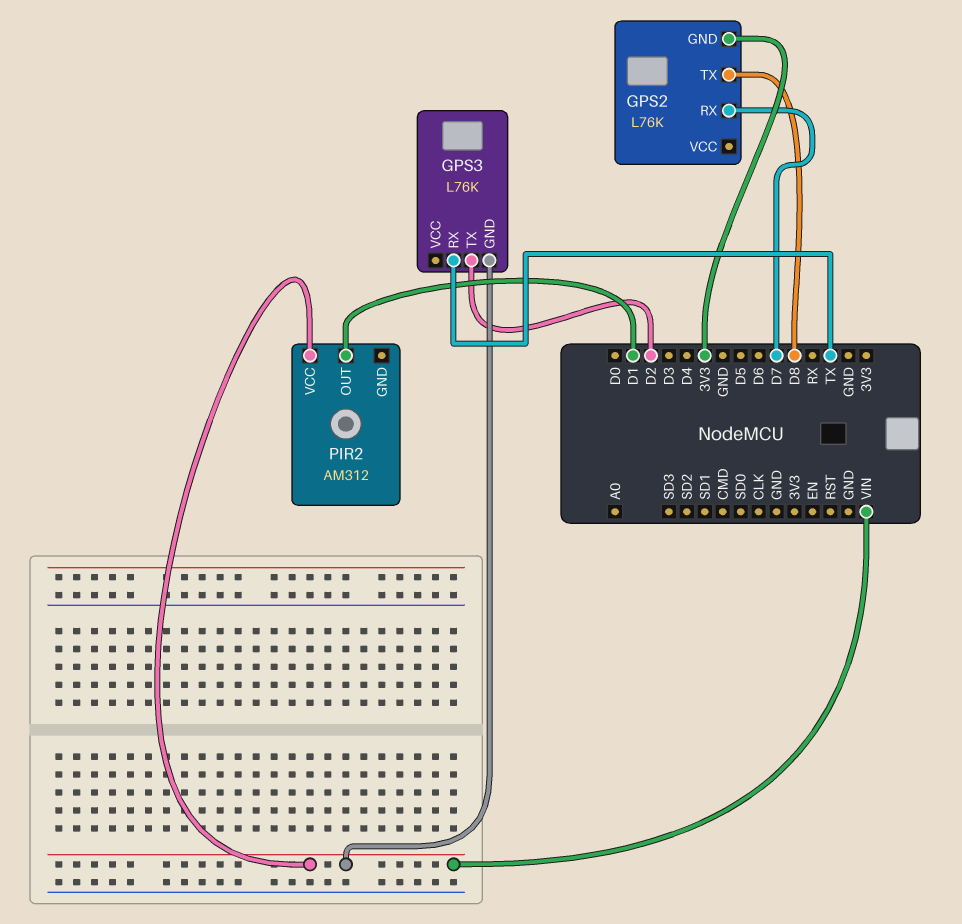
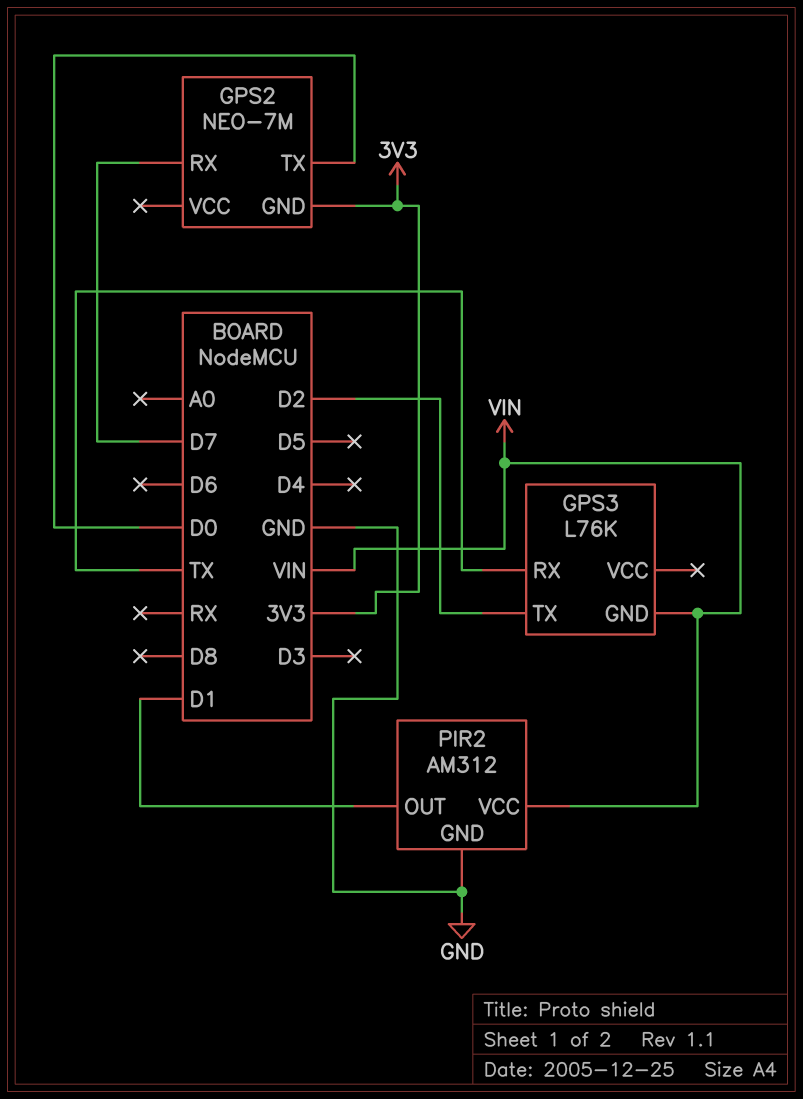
GPS2: L76K -> NEO-7M
GPS2 pin TX: D8 -> D0
PIR2 pin GND: none -> GND

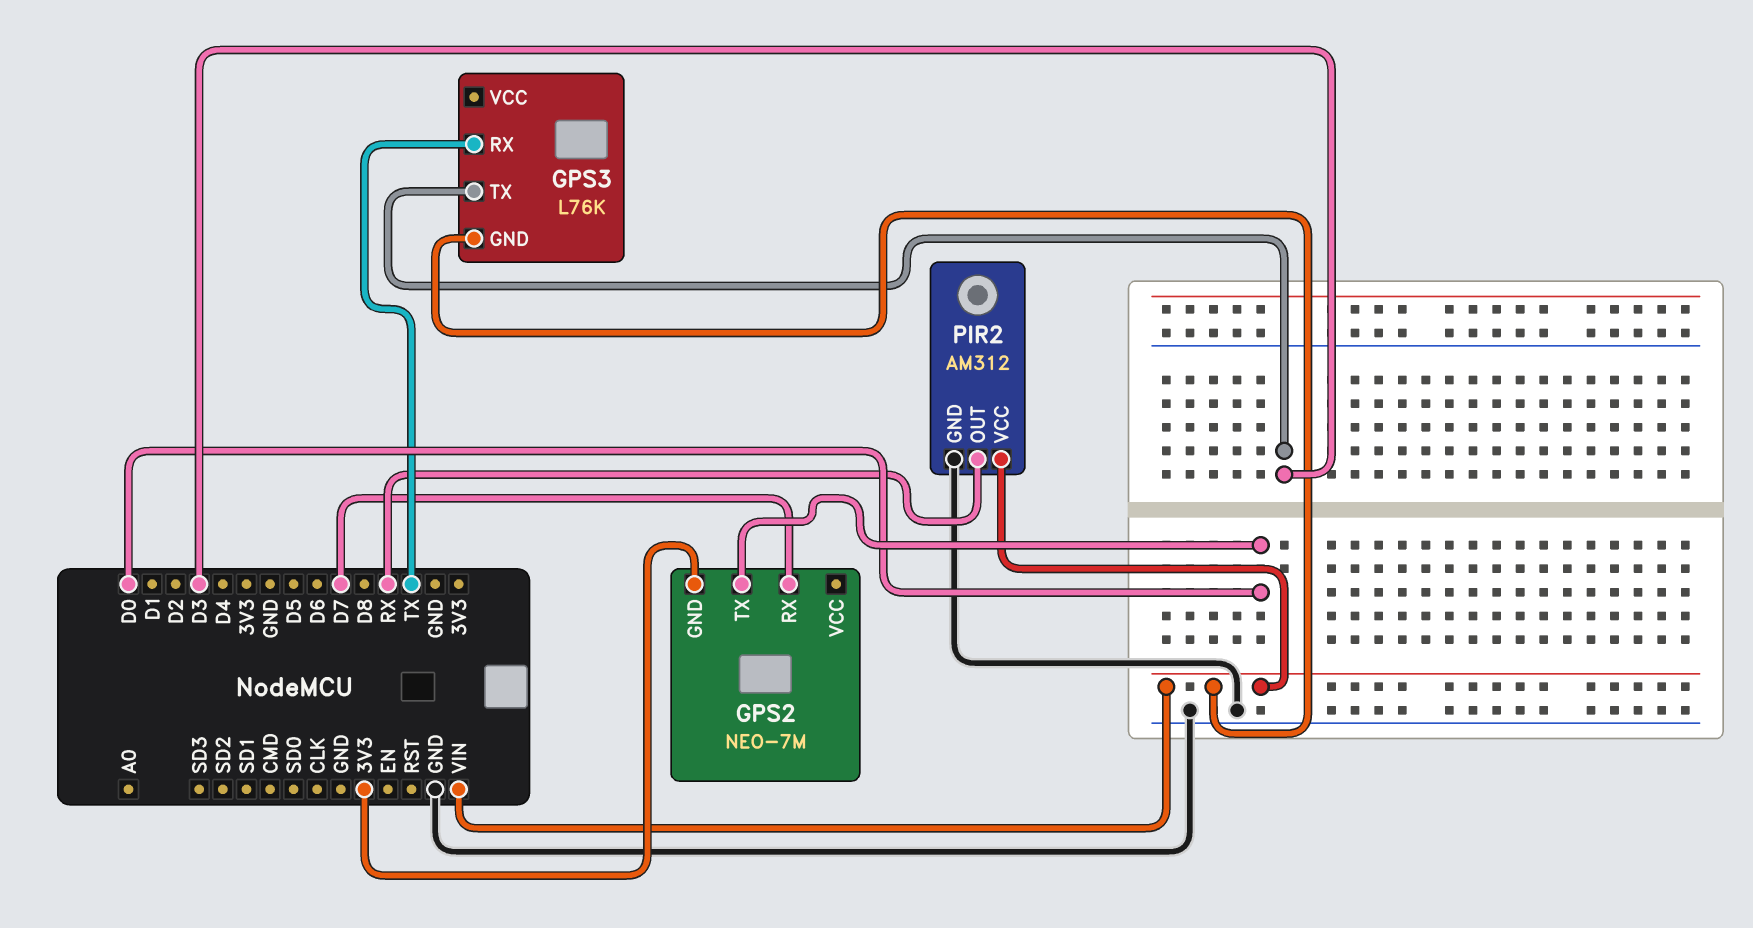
GPS3 pin TX: D2 -> D3
PIR2 pin OUT: D1 -> RX

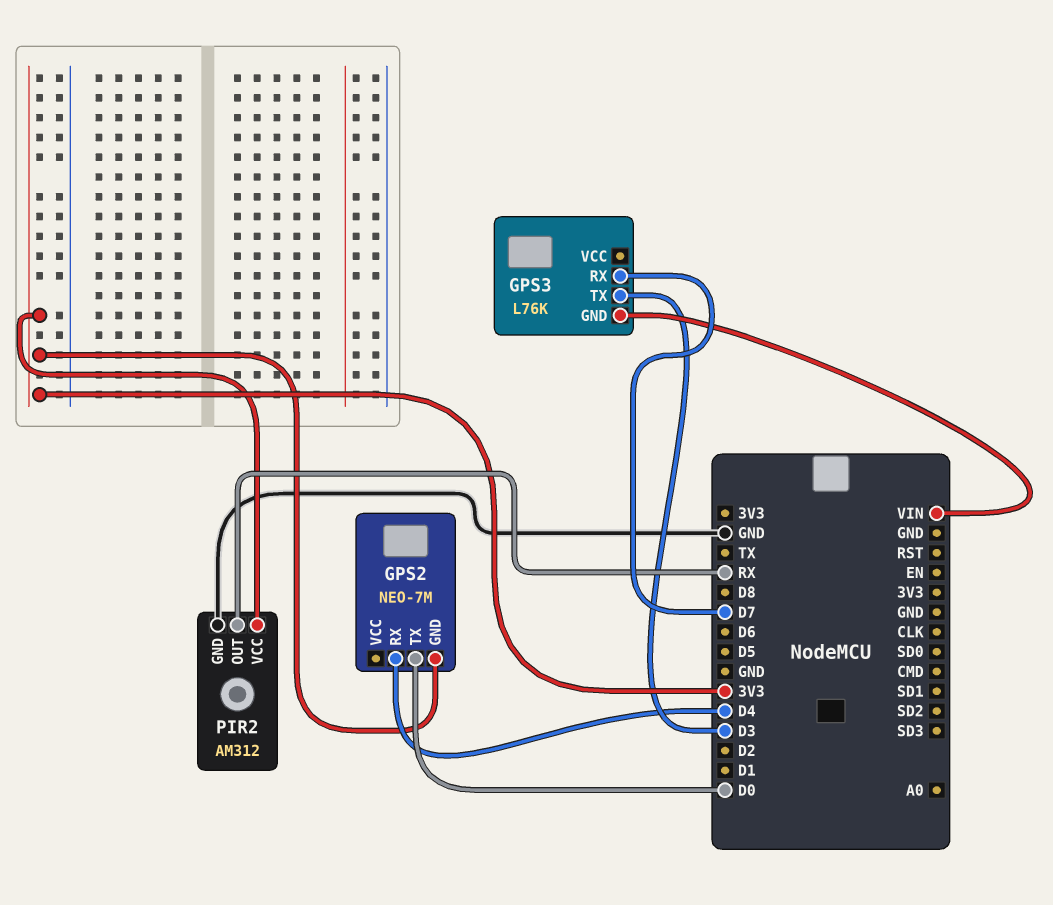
GPS2 pin RX: D7 -> D4
GPS3 pin RX: TX -> D7
PIR2 pin VCC: VIN -> 3V3

